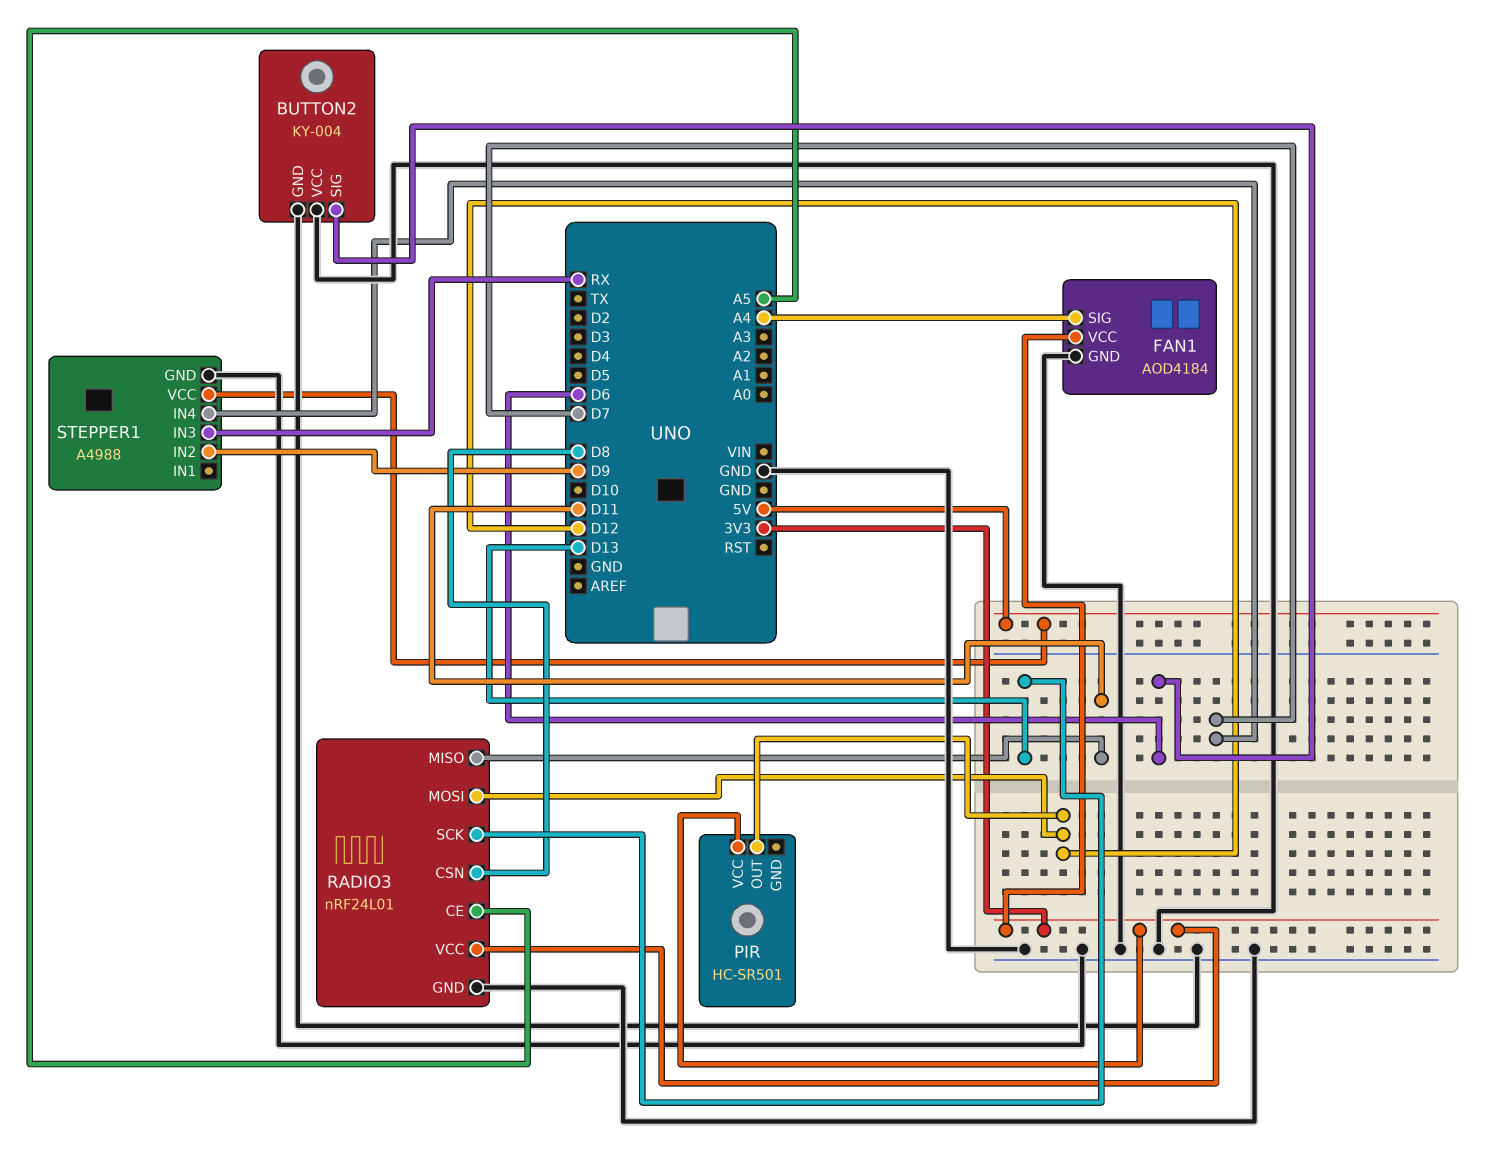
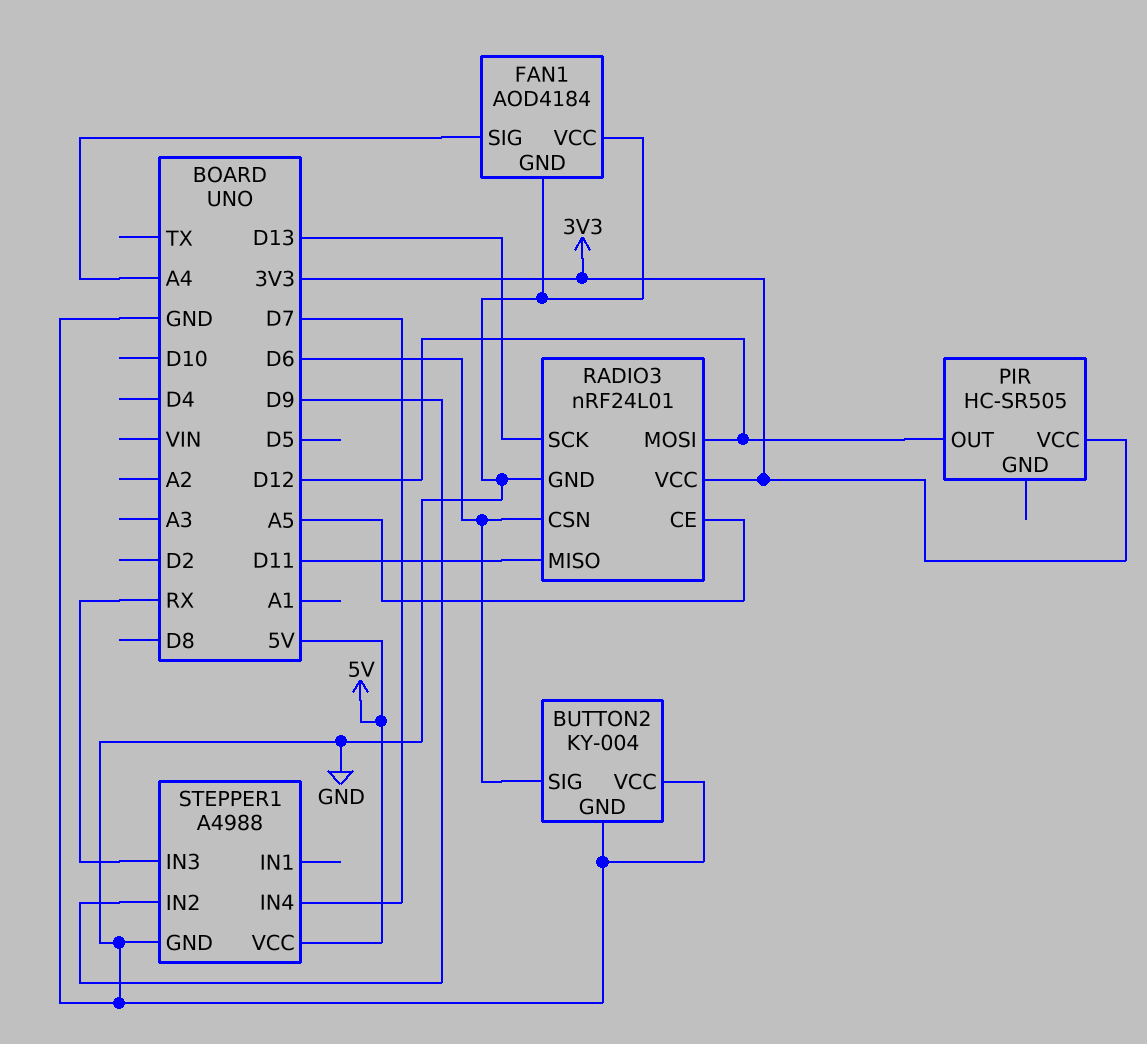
FAN1 pin VCC: 3V3 -> GND
PIR: HC-SR501 -> HC-SR505
RADIO3 pin CSN: D8 -> D6

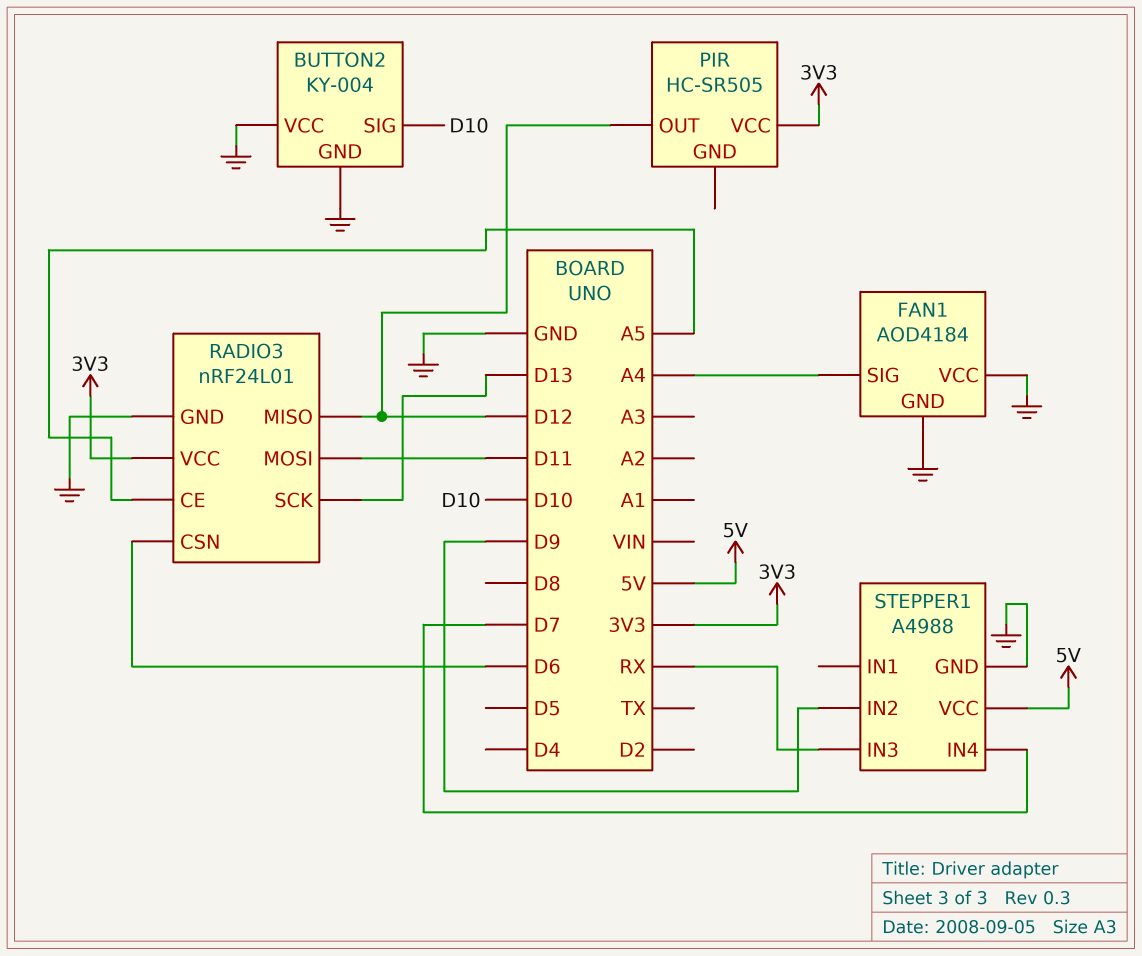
BUTTON2 pin SIG: D6 -> D10
RADIO3 pin MISO: D11 -> D12
RADIO3 pin MOSI: D12 -> D11

